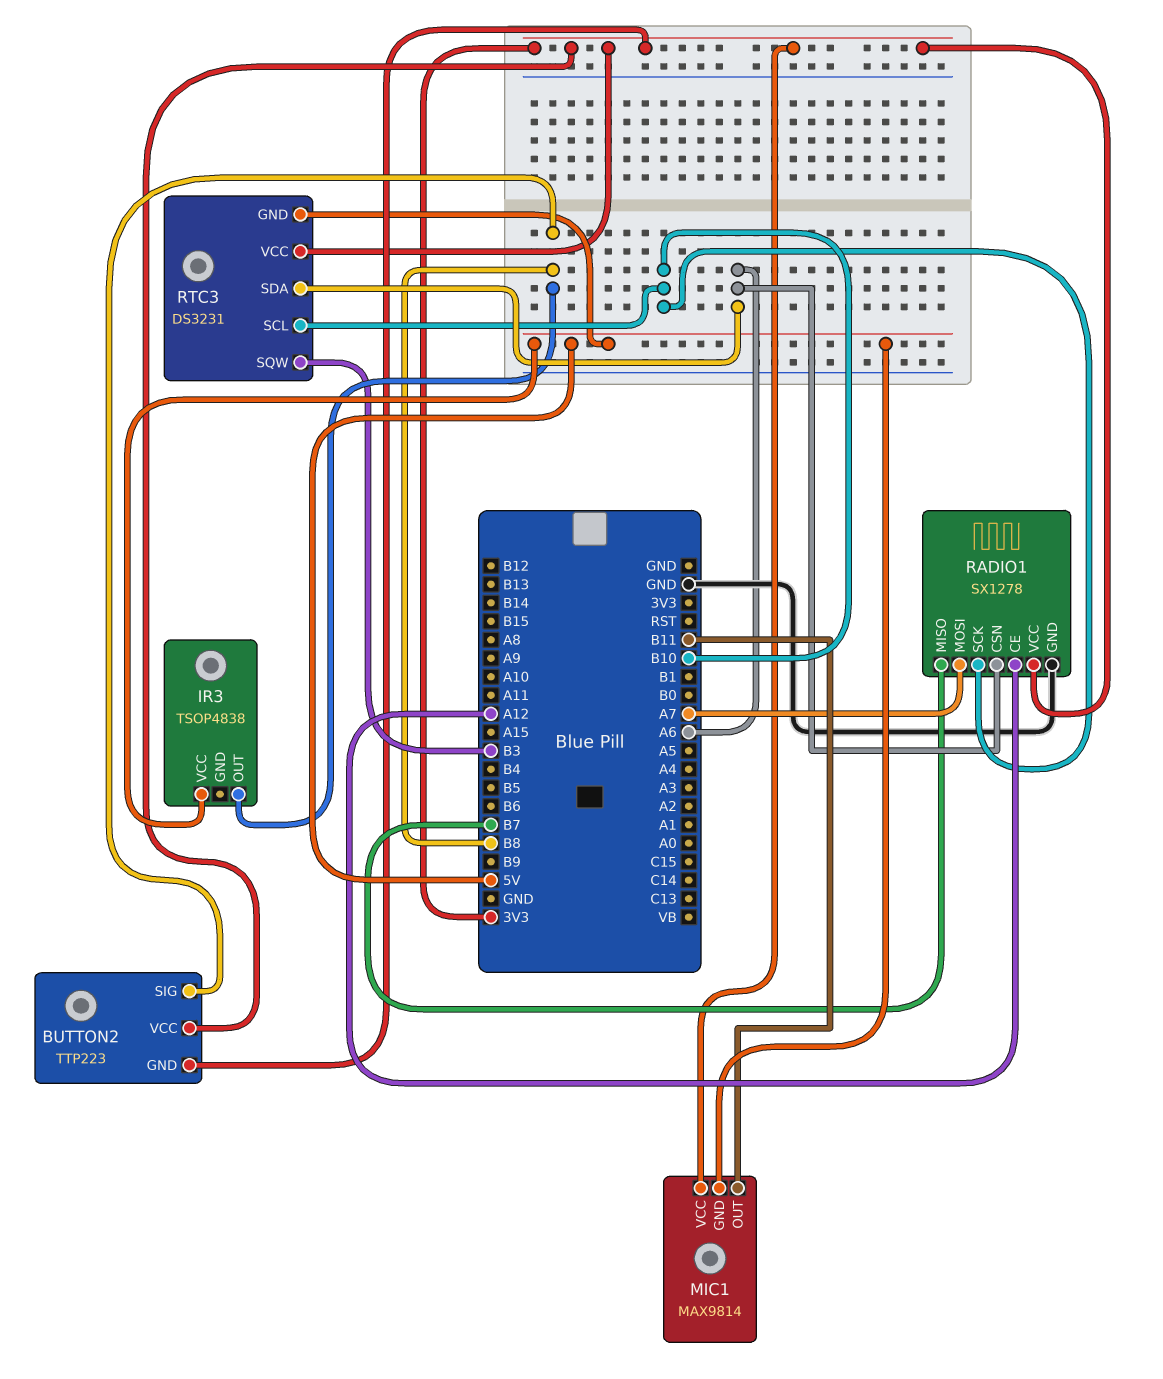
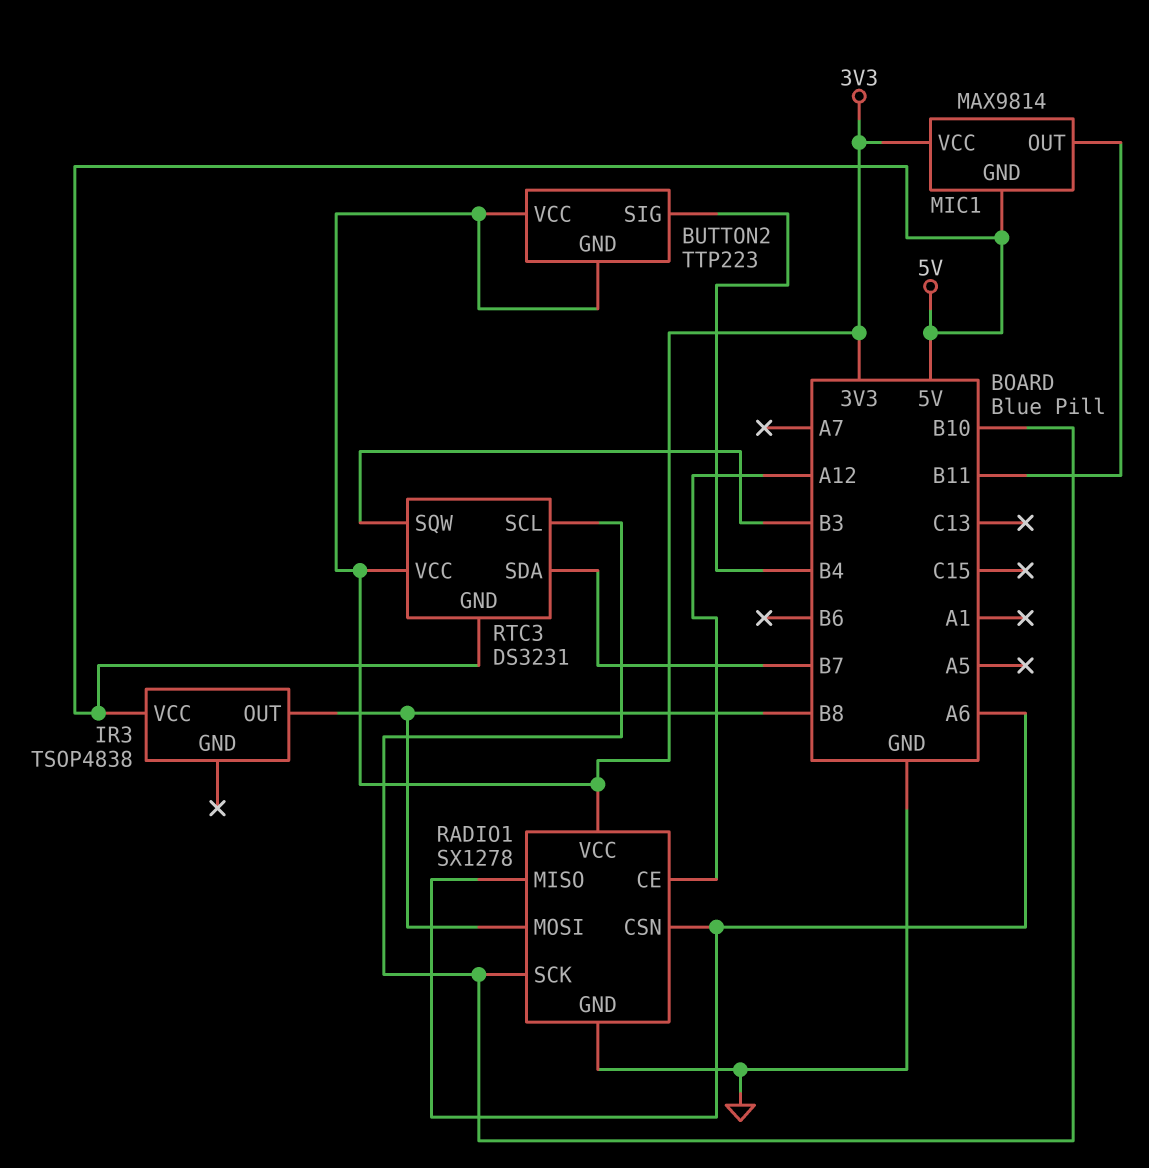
BUTTON2 pin SIG: B8 -> B4
RADIO1 pin MISO: B7 -> A6
RADIO1 pin MOSI: A7 -> B8
RTC3 pin SDA: A6 -> B7

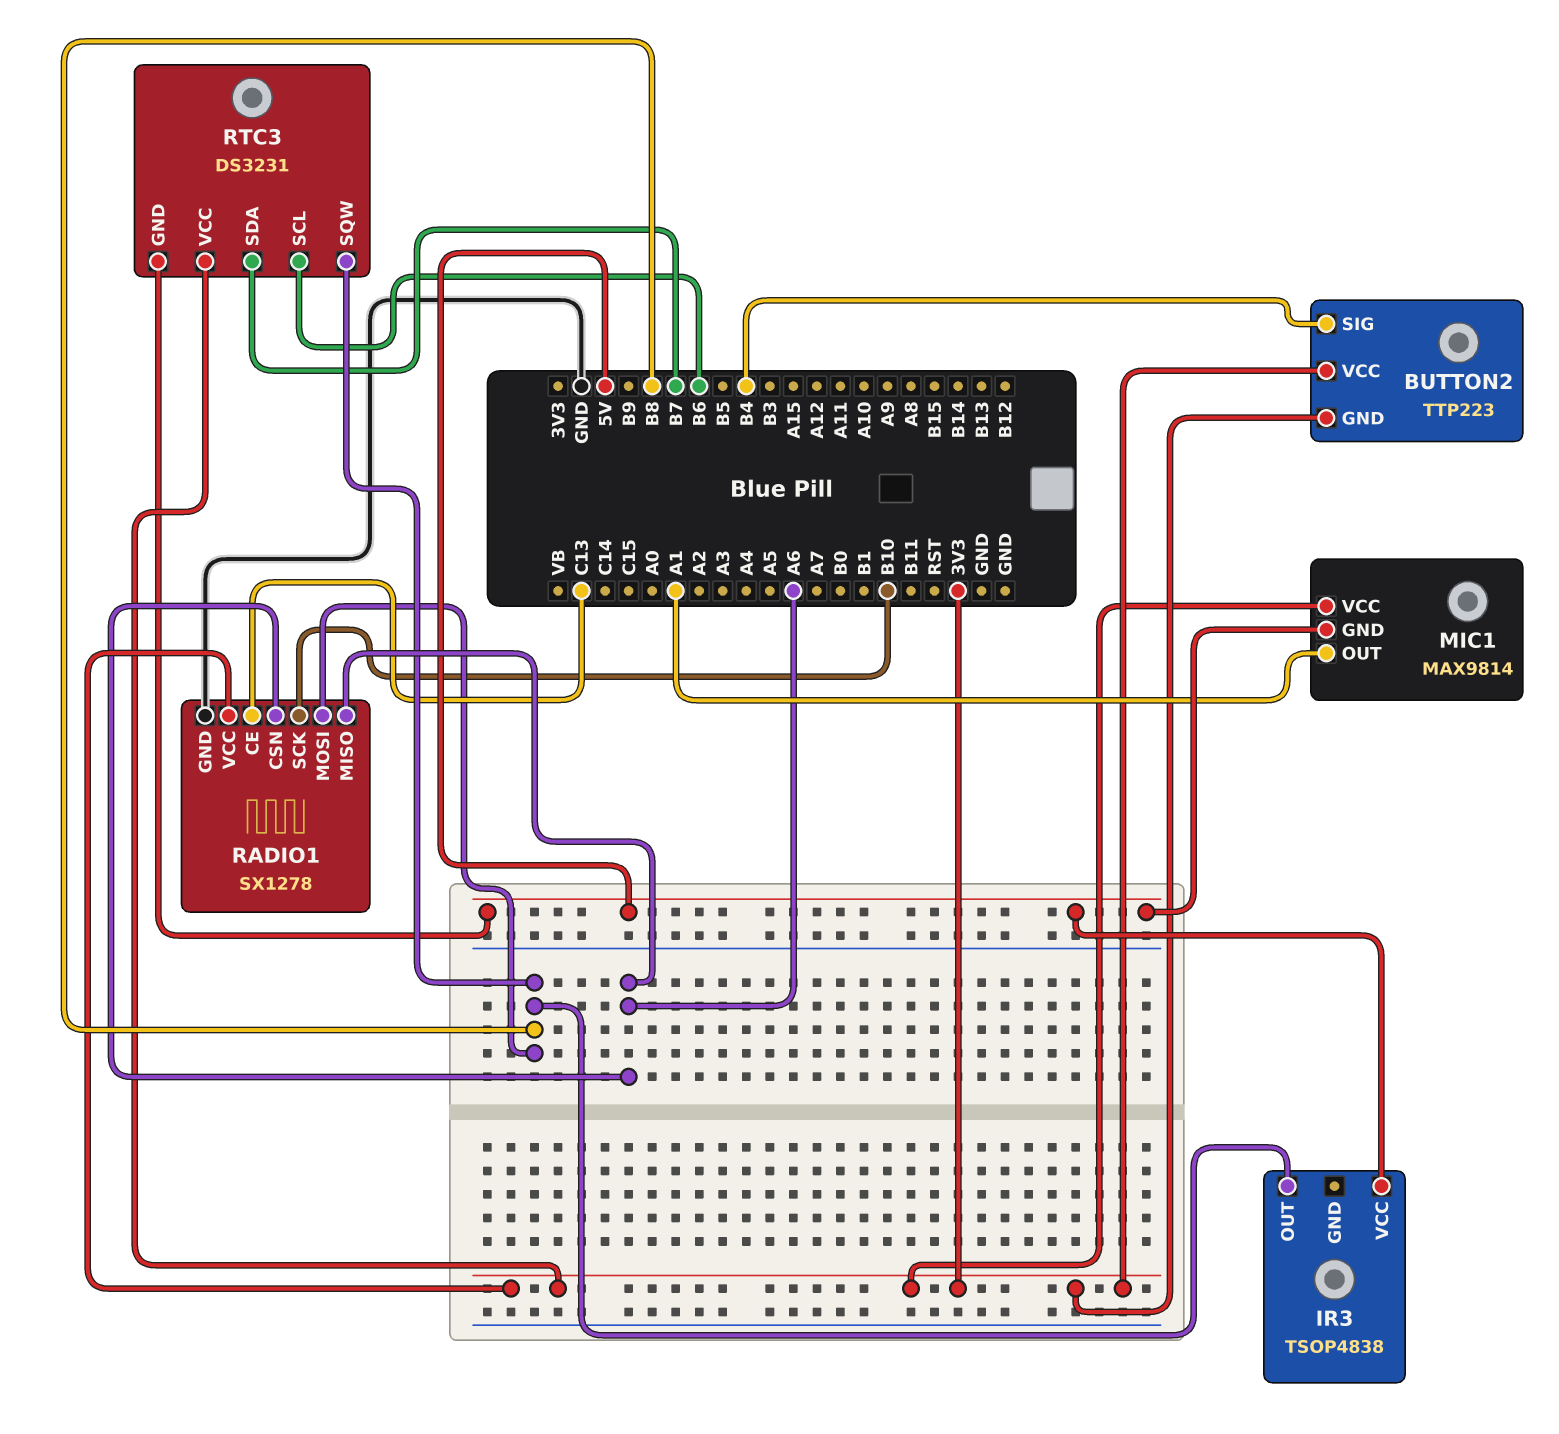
MIC1 pin OUT: B11 -> A1
RADIO1 pin CE: A12 -> C13
RTC3 pin SCL: B10 -> B6
RTC3 pin SQW: B3 -> B8

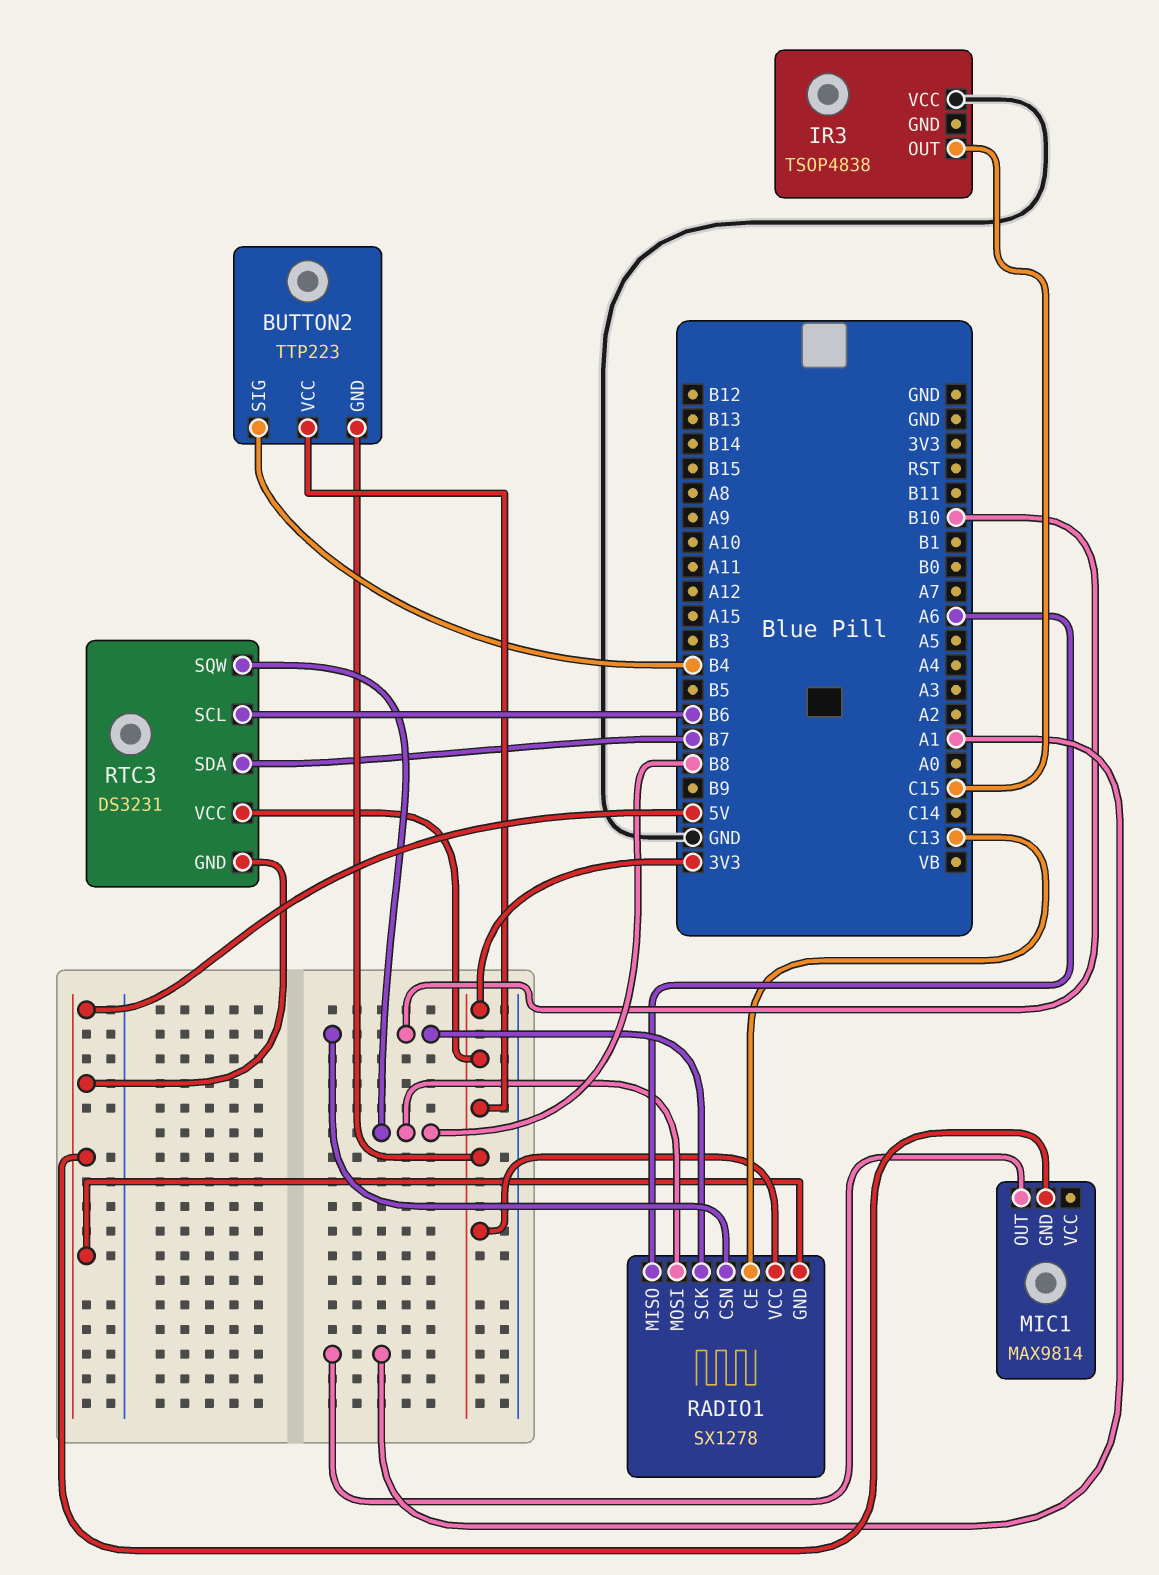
IR3 pin OUT: B8 -> C15
IR3 pin VCC: 5V -> GND
MIC1 pin VCC: 3V3 -> none
RADIO1 pin CSN: A6 -> B10
RADIO1 pin GND: GND -> 5V

